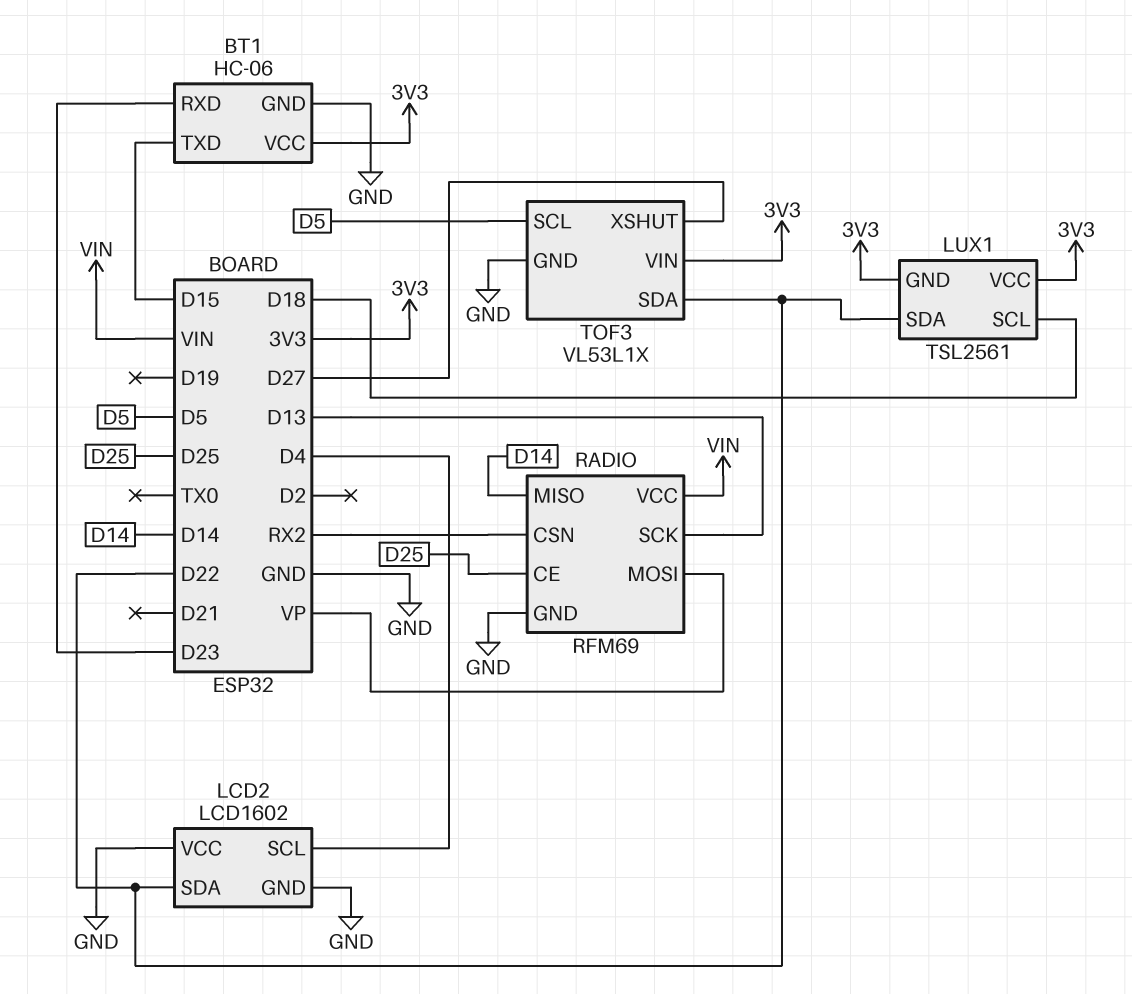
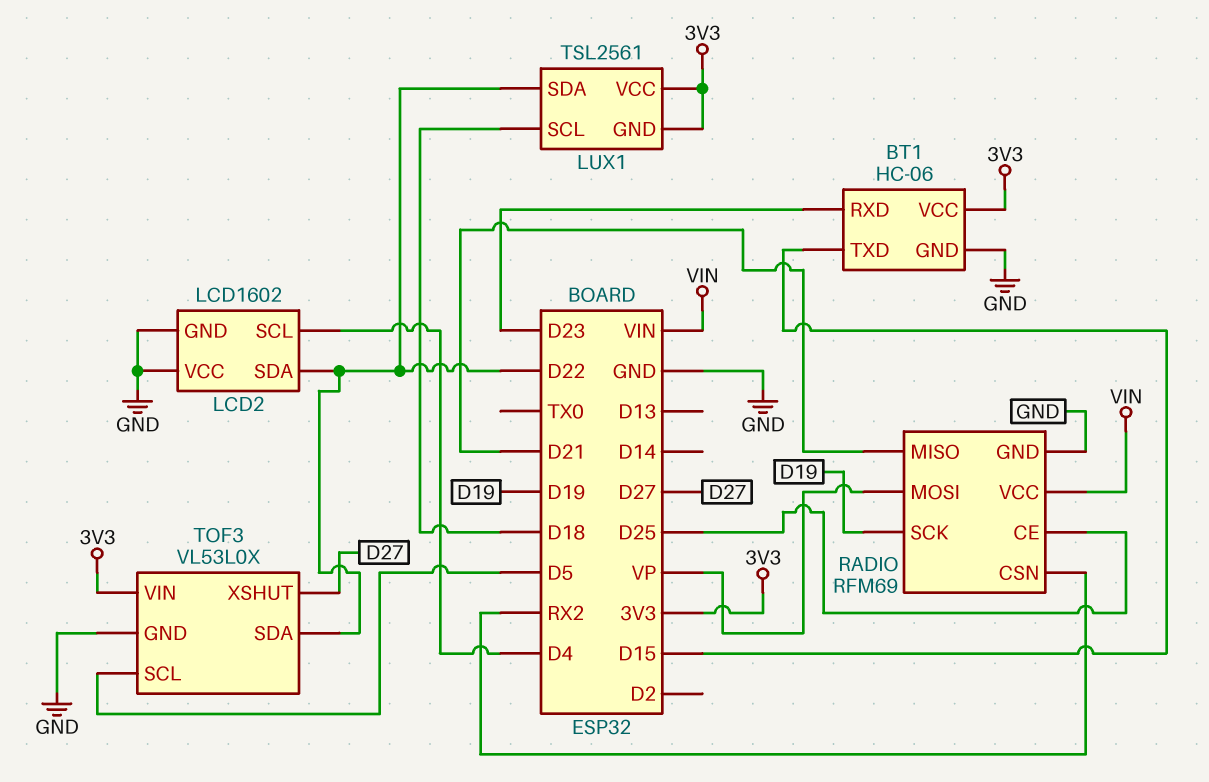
RADIO pin MISO: D14 -> D21
RADIO pin SCK: D13 -> D19
TOF3: VL53L1X -> VL53L0X

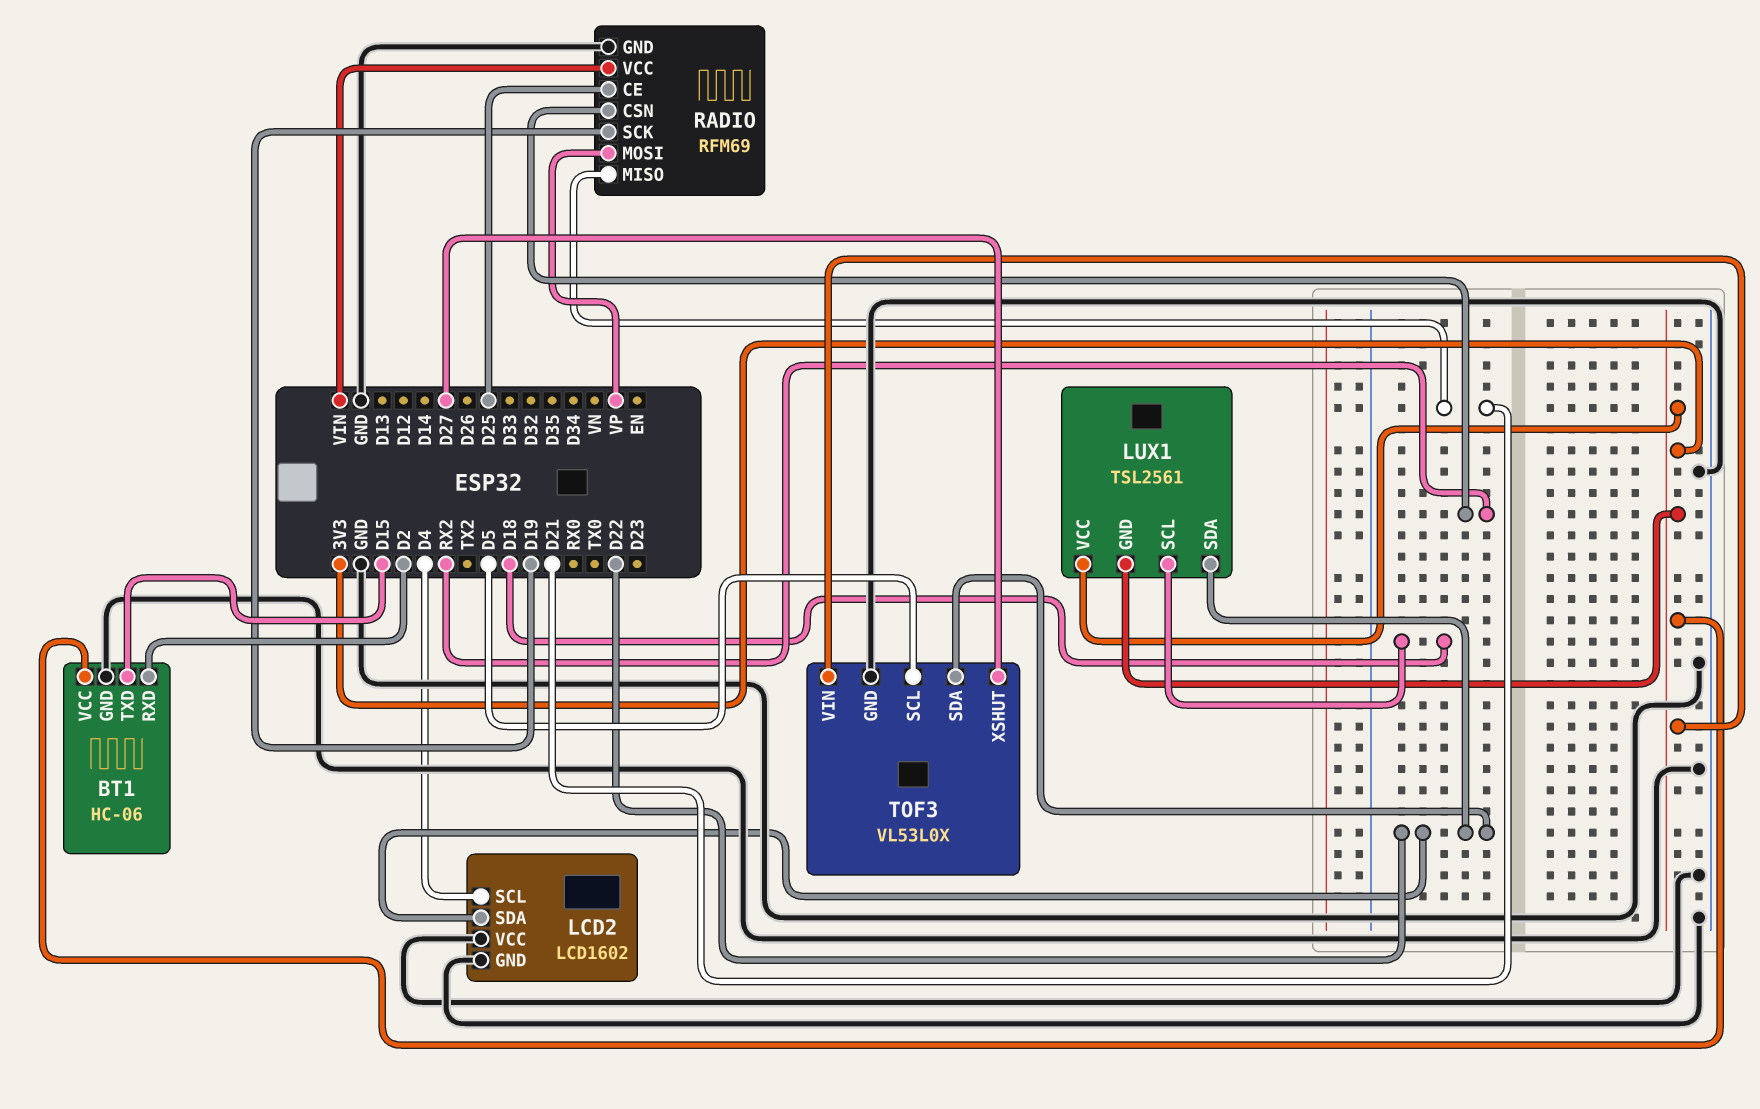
BT1 pin RXD: D23 -> D2

